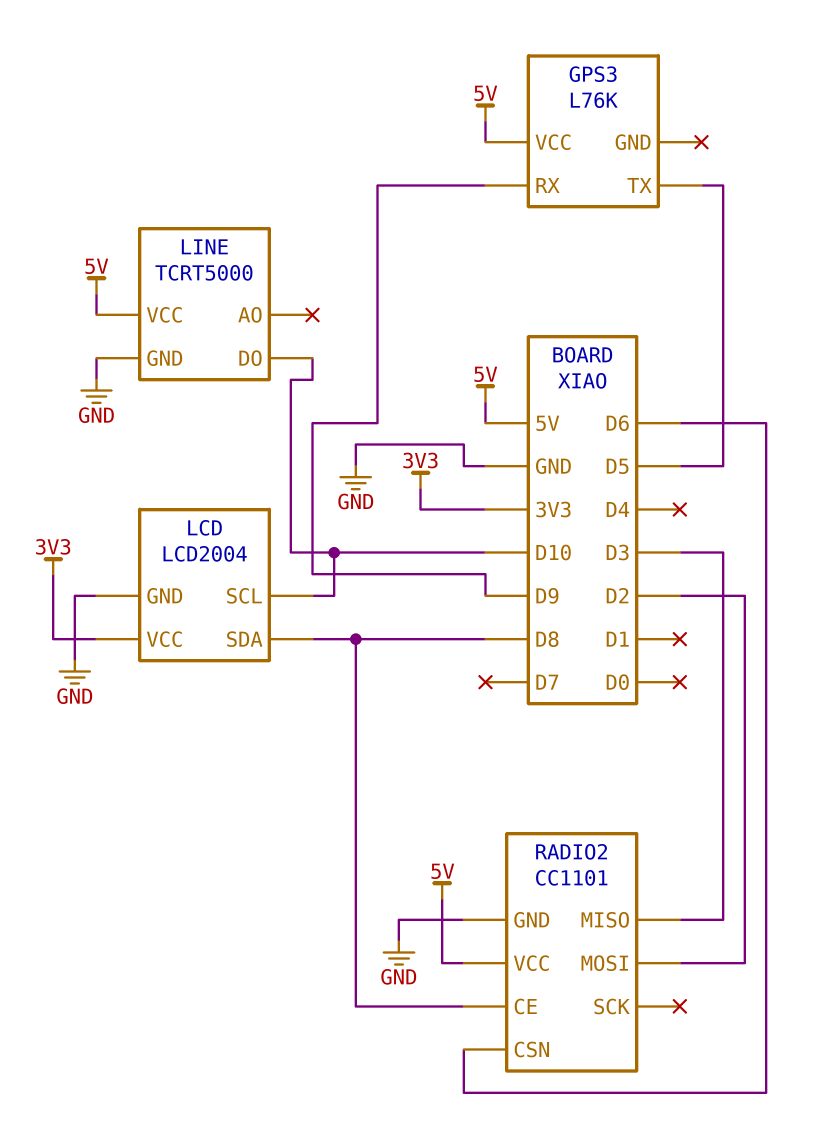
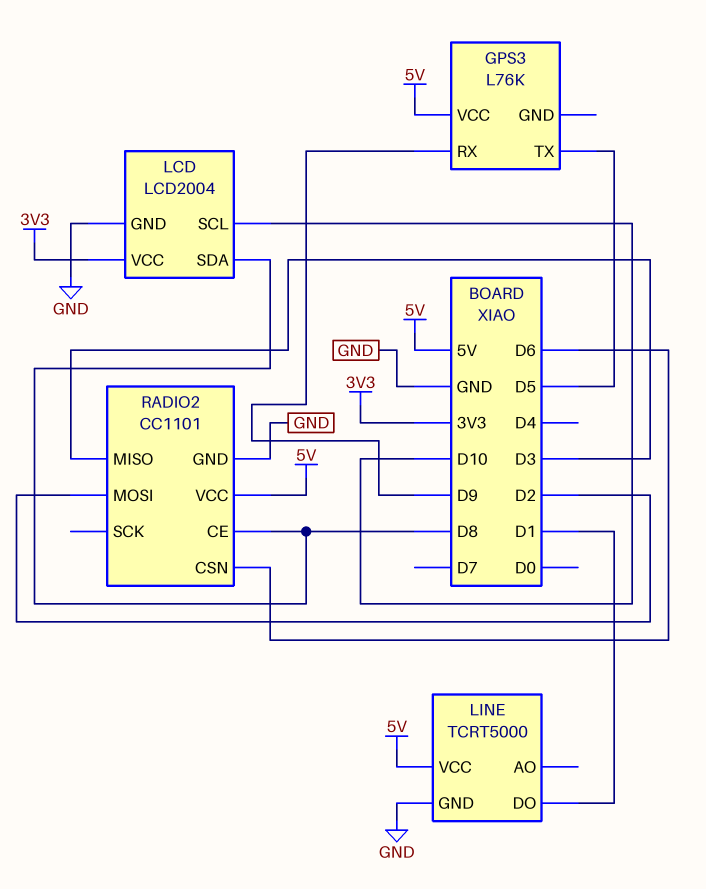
LINE pin DO: D10 -> D1

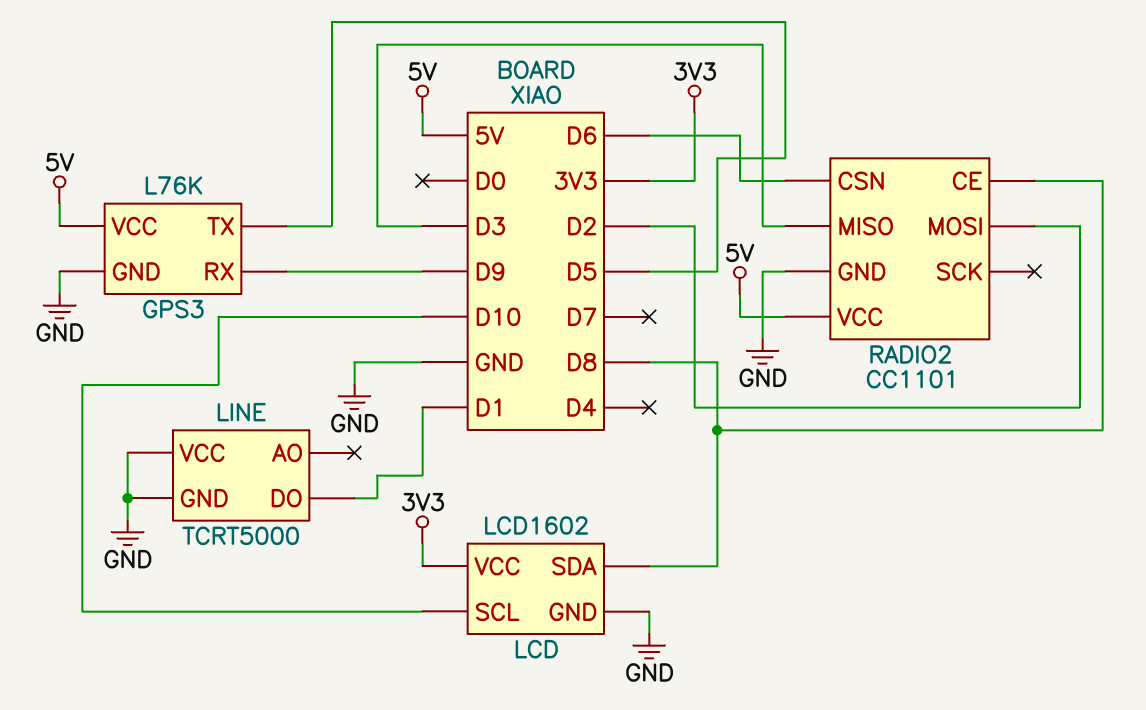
GPS3 pin GND: none -> GND
LCD: LCD2004 -> LCD1602
LINE pin VCC: 5V -> GND

